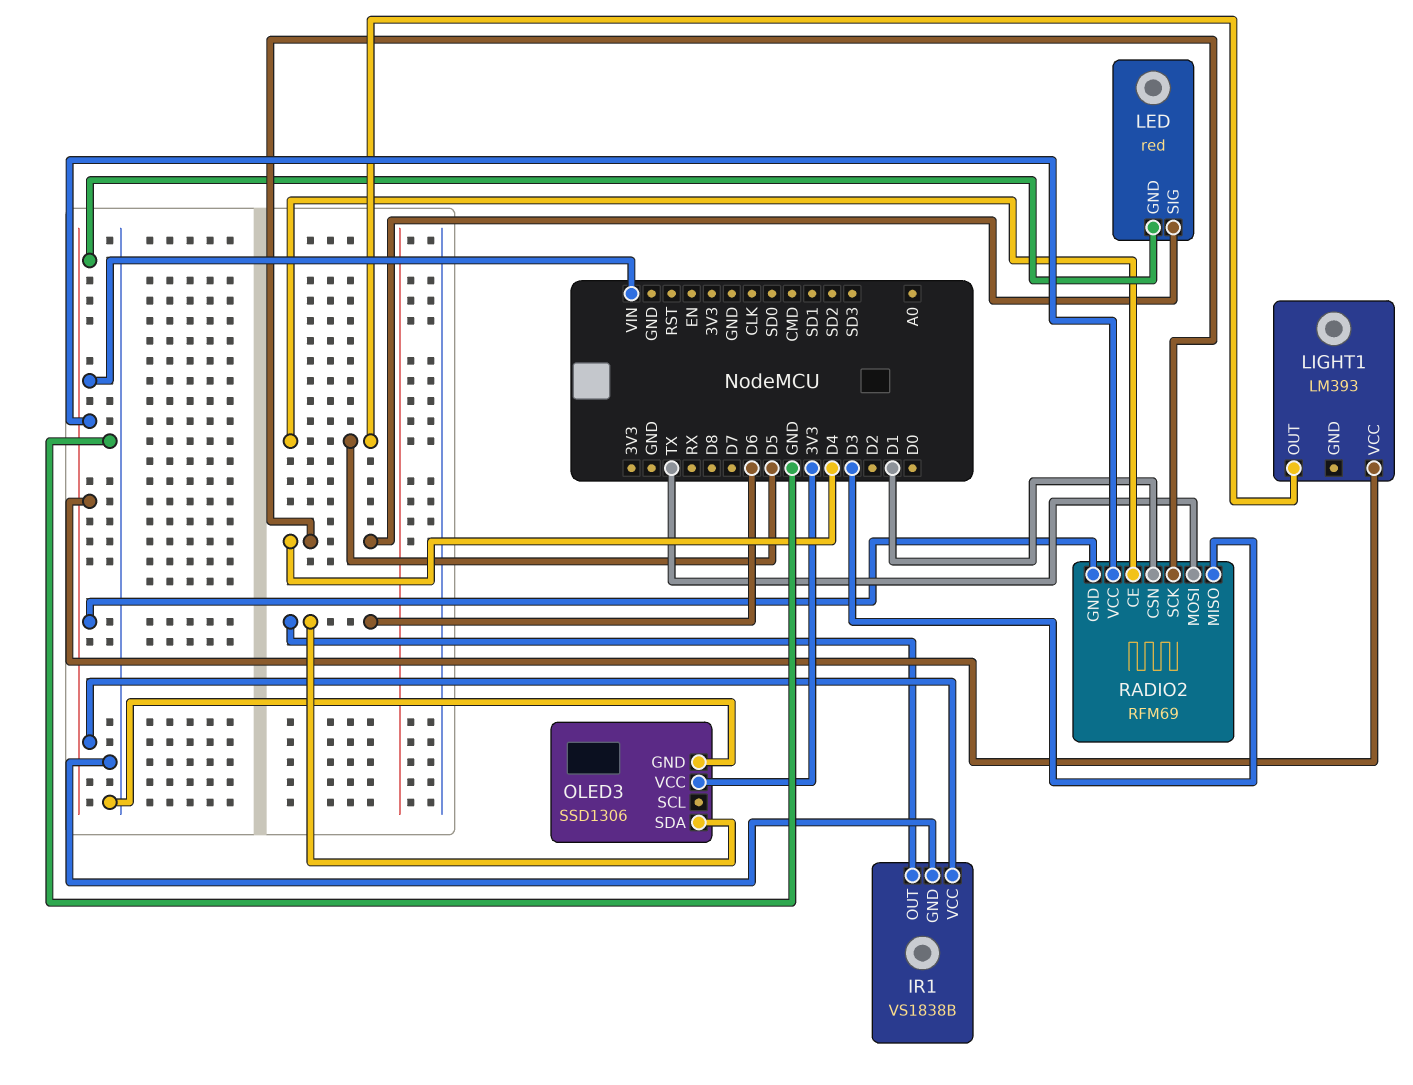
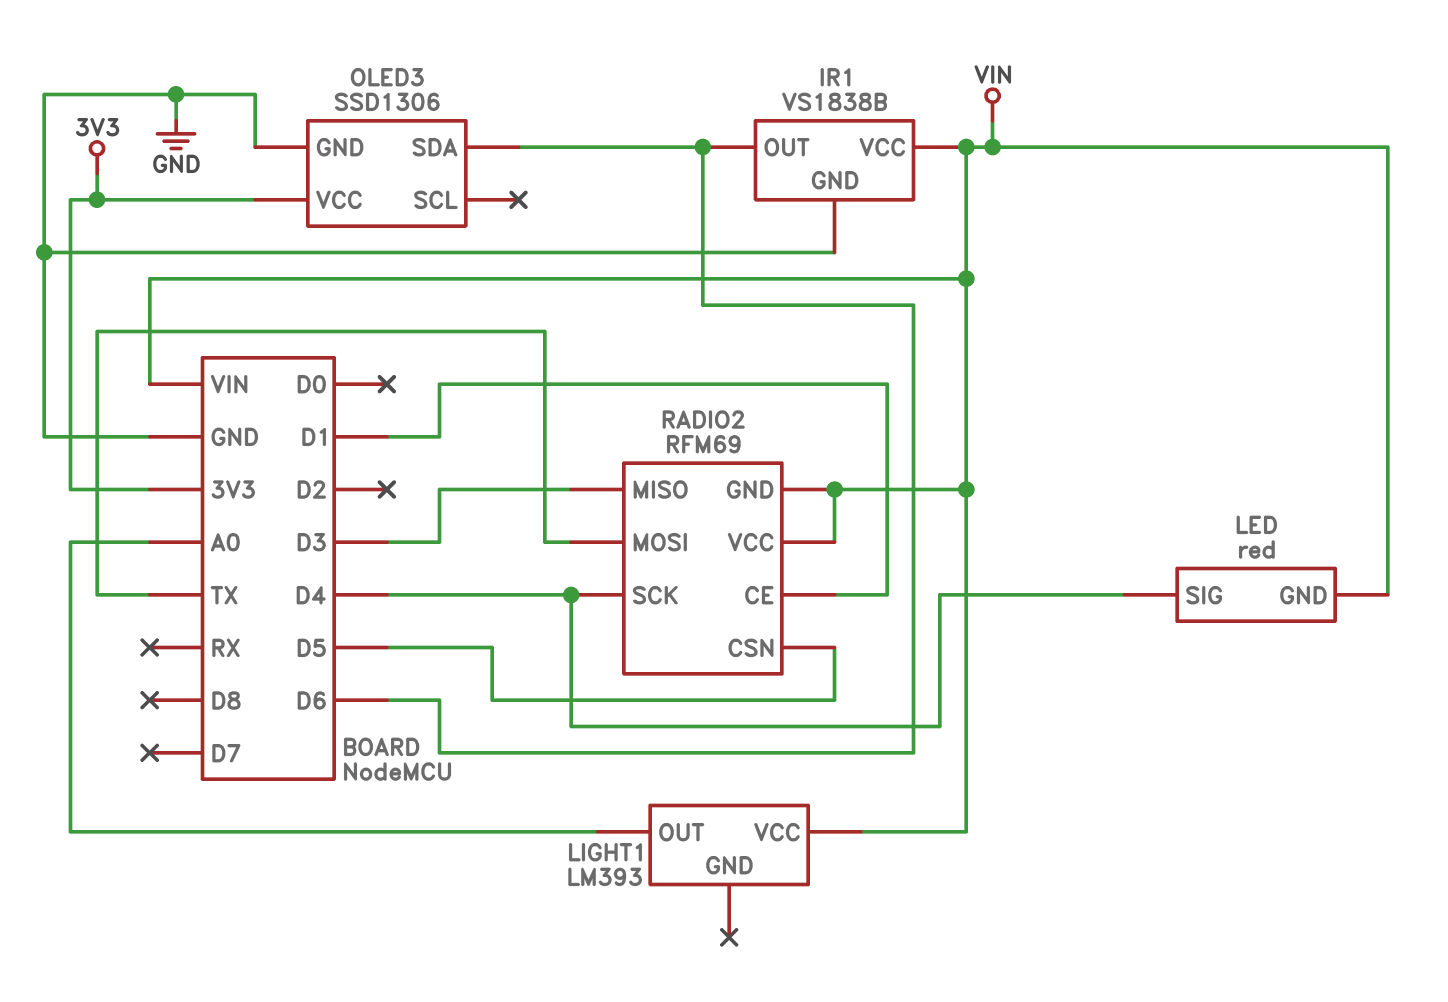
LIGHT1 pin OUT: D5 -> A0
RADIO2 pin CE: D5 -> D1
RADIO2 pin CSN: D1 -> D5

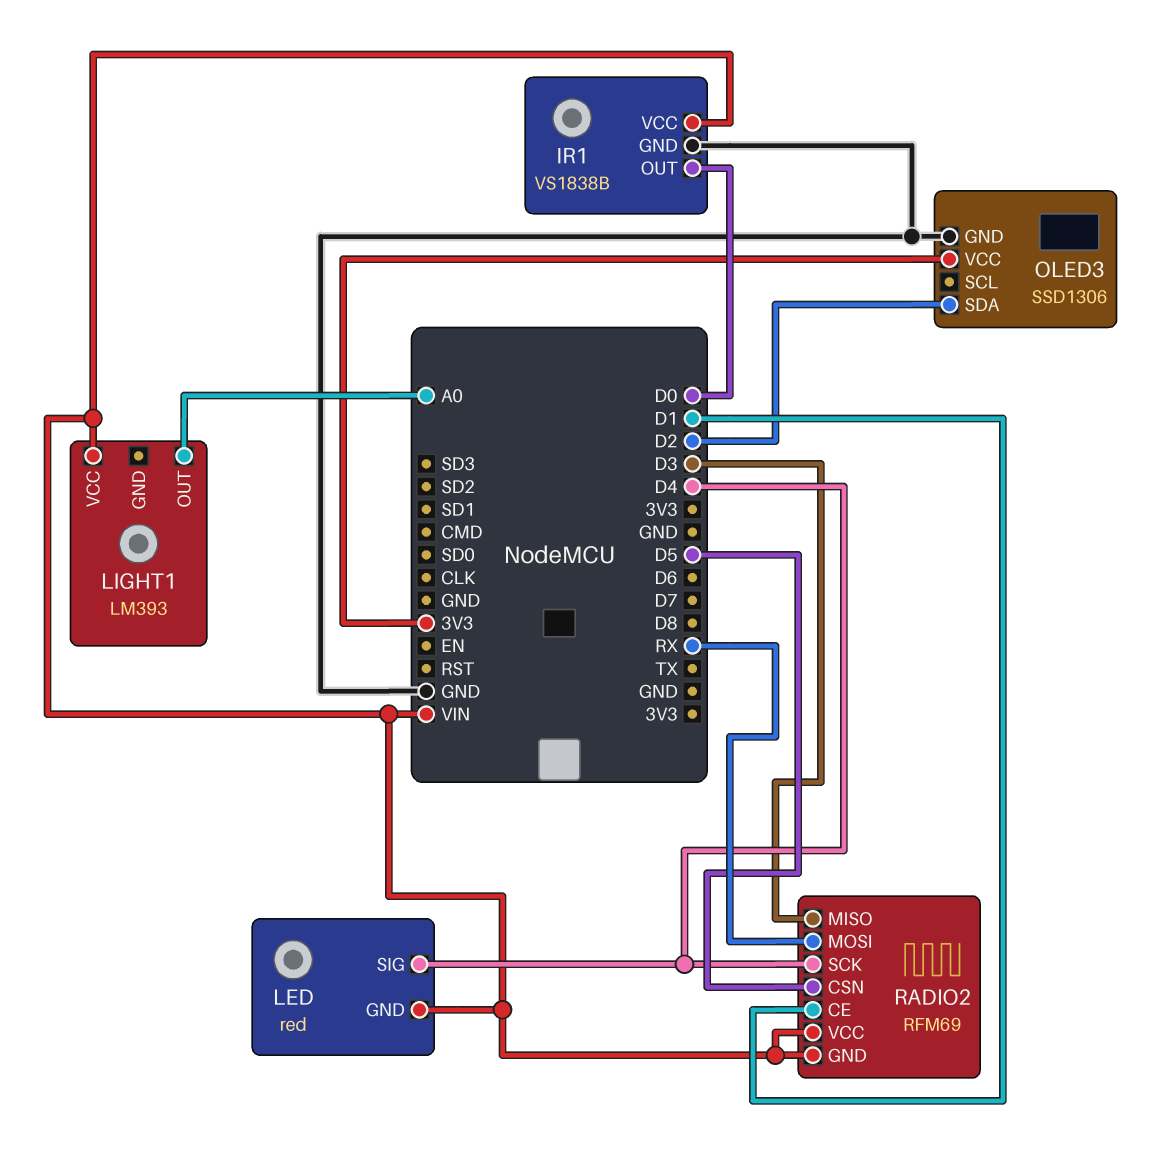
IR1 pin OUT: D6 -> D0
OLED3 pin SDA: D6 -> D2
RADIO2 pin MOSI: TX -> RX

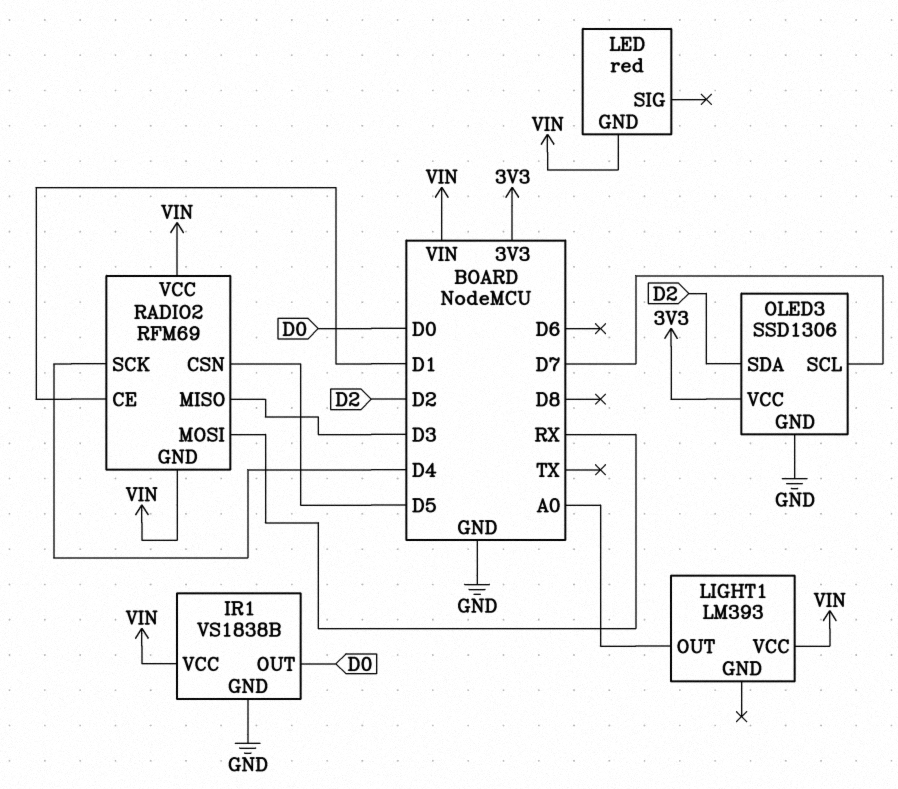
LED pin SIG: D4 -> none
OLED3 pin SCL: none -> D7

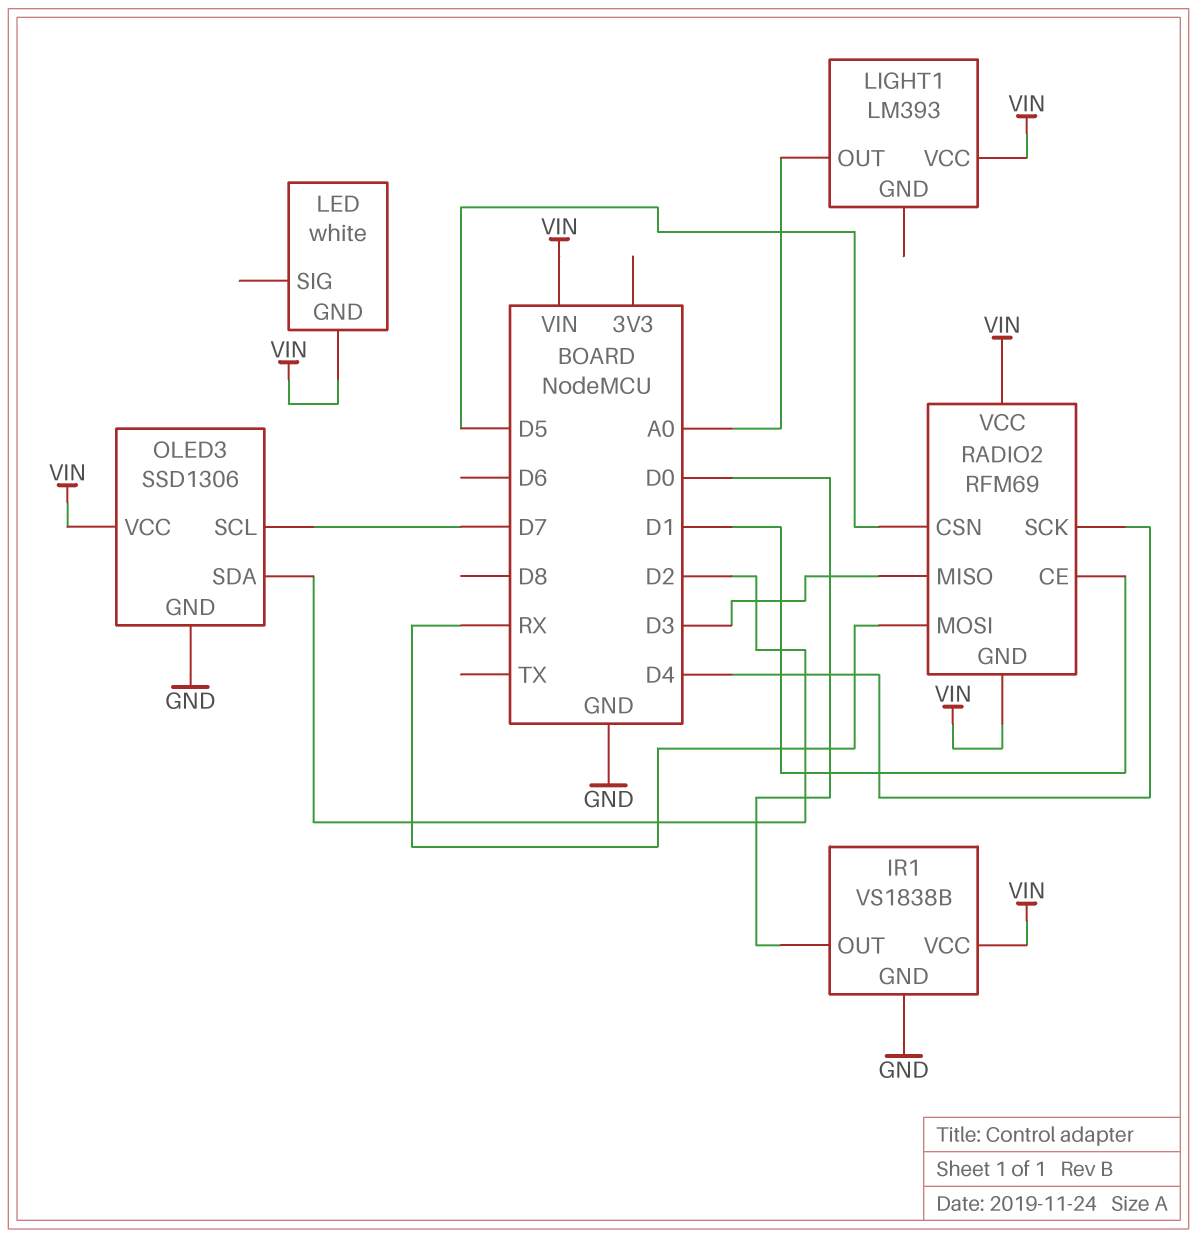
LED: red -> white
OLED3 pin VCC: 3V3 -> VIN

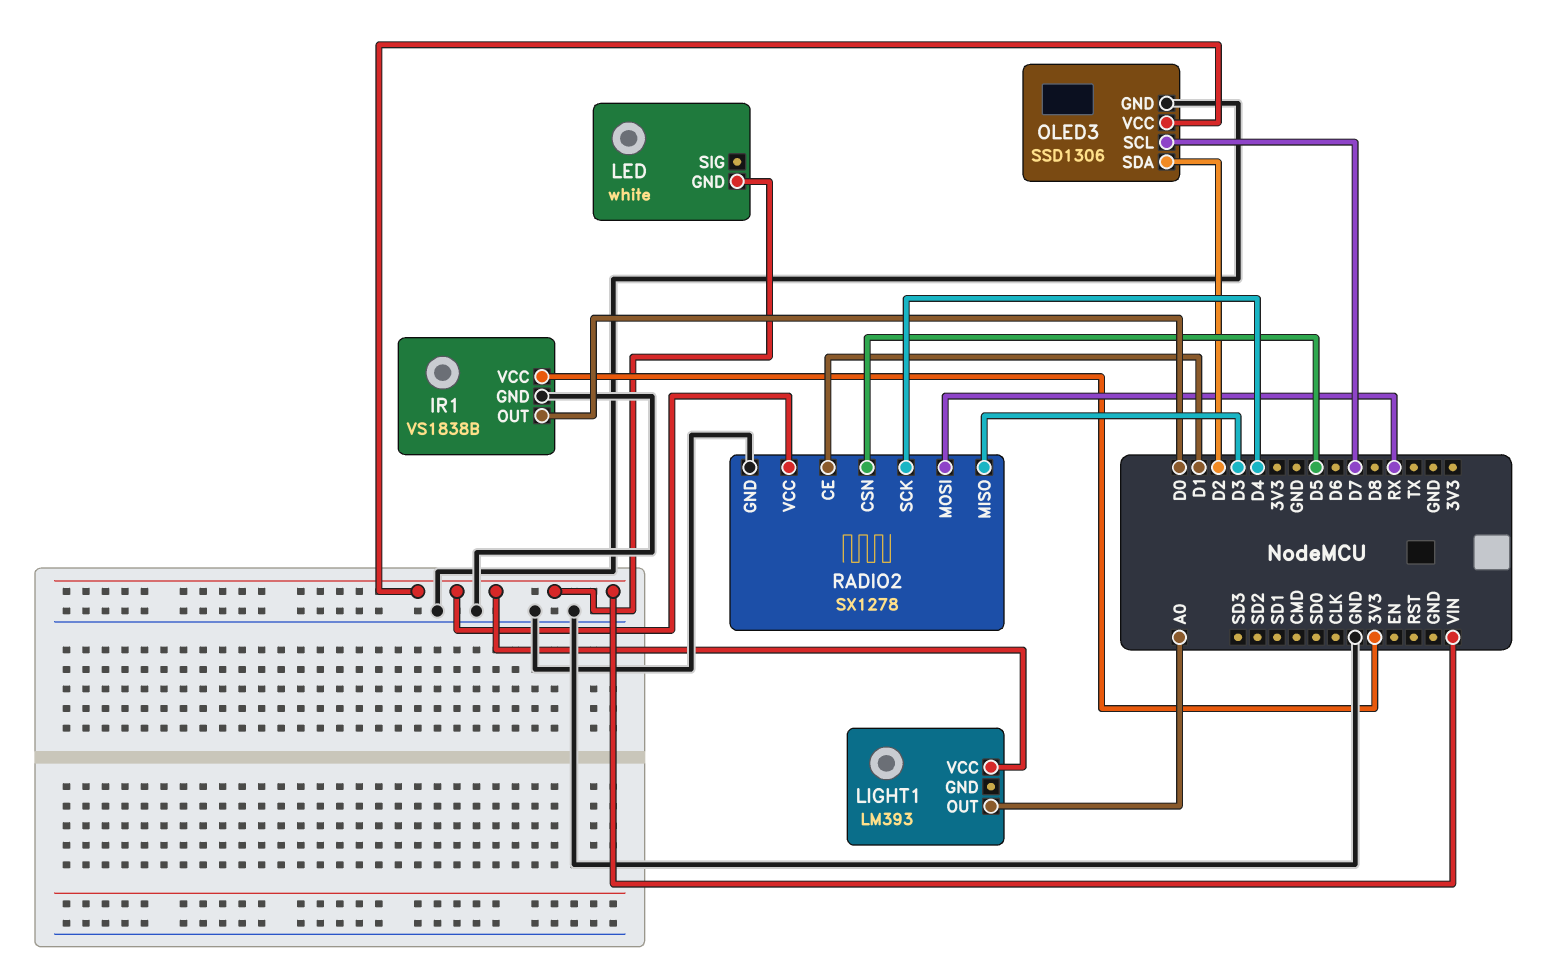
IR1 pin VCC: VIN -> 3V3
RADIO2: RFM69 -> SX1278
RADIO2 pin GND: VIN -> GND

